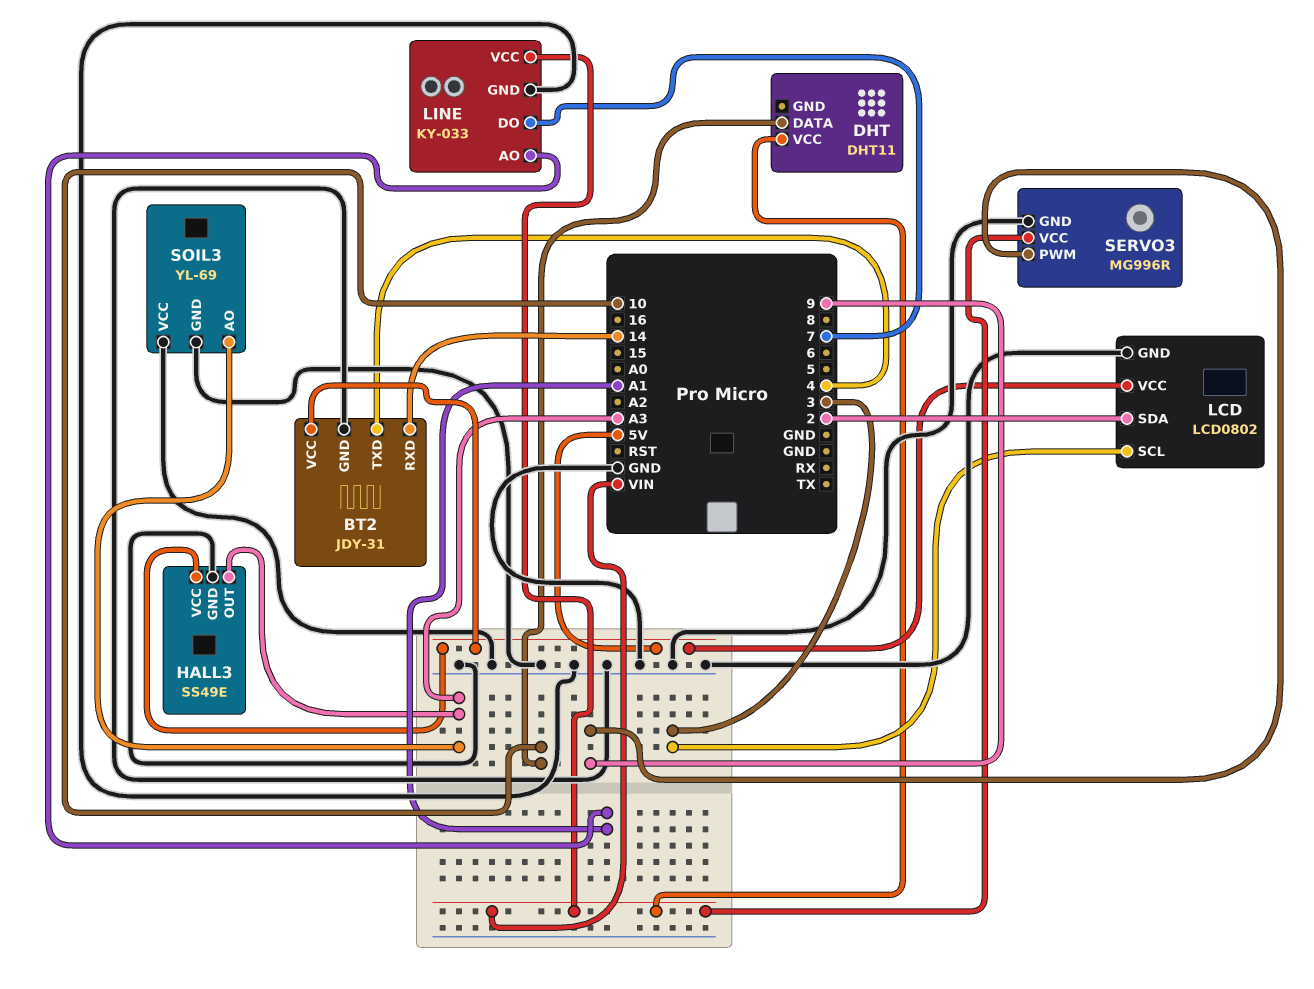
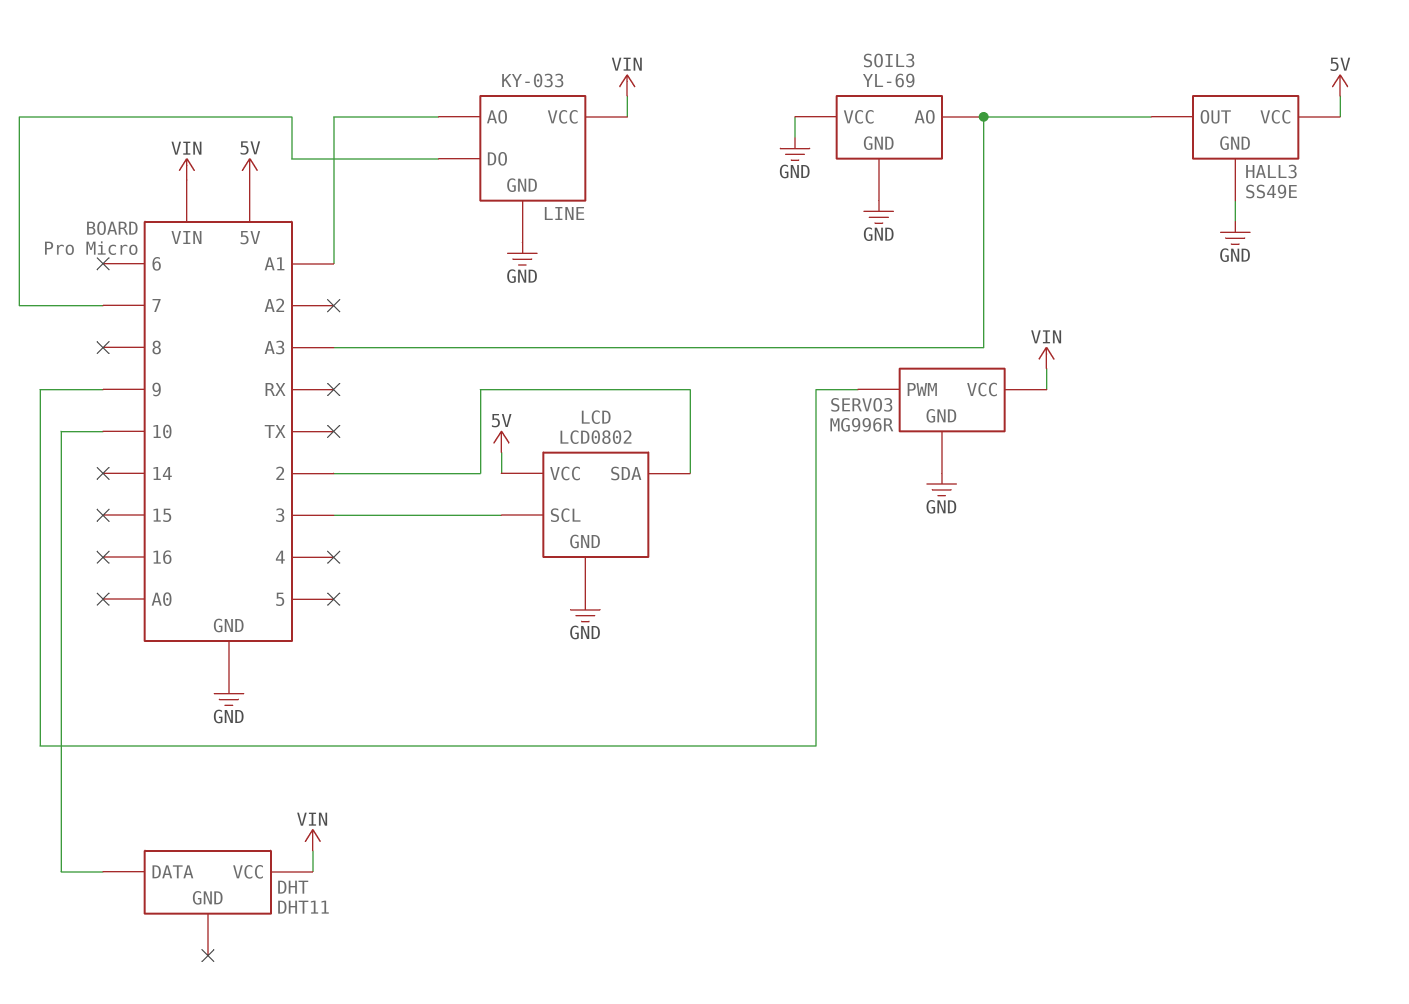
BT2: JDY-31 -> none
BT2 pin GND: GND -> none
BT2 pin RXD: 14 -> none
BT2 pin TXD: 4 -> none
BT2 pin VCC: 5V -> none

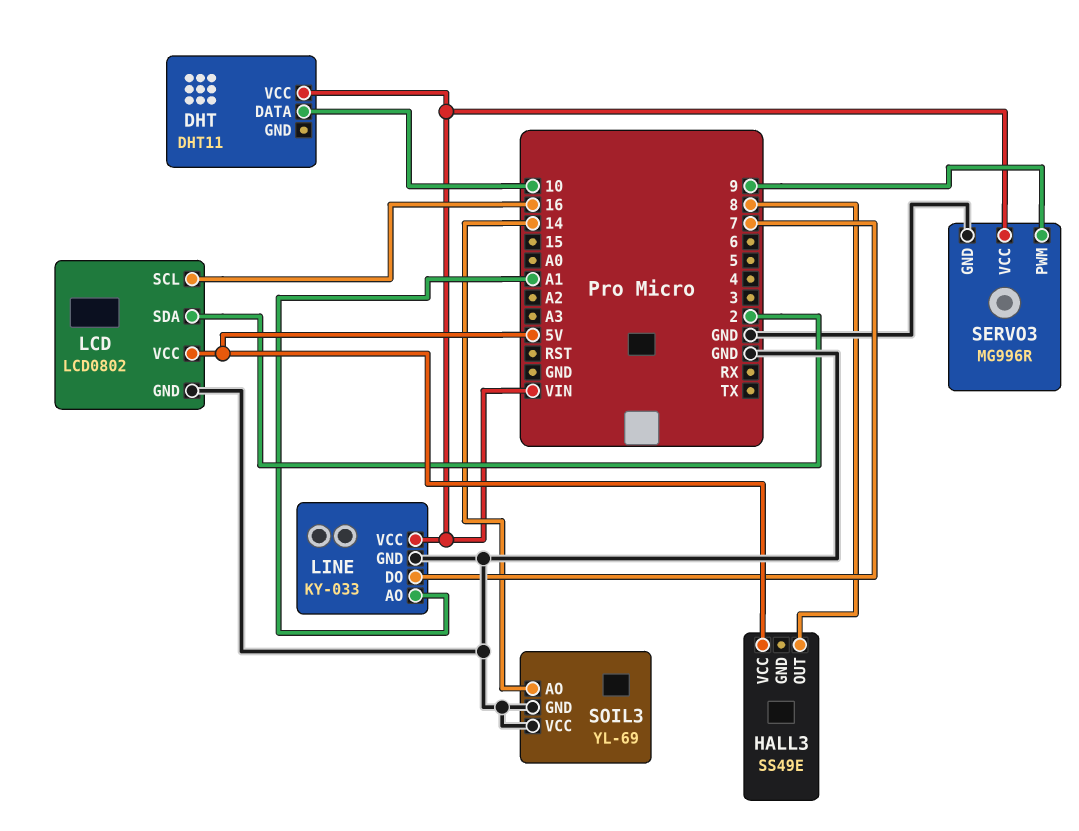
HALL3 pin GND: GND -> none
HALL3 pin OUT: A3 -> 8
LCD pin SCL: 3 -> 16
SOIL3 pin AO: A3 -> 14

